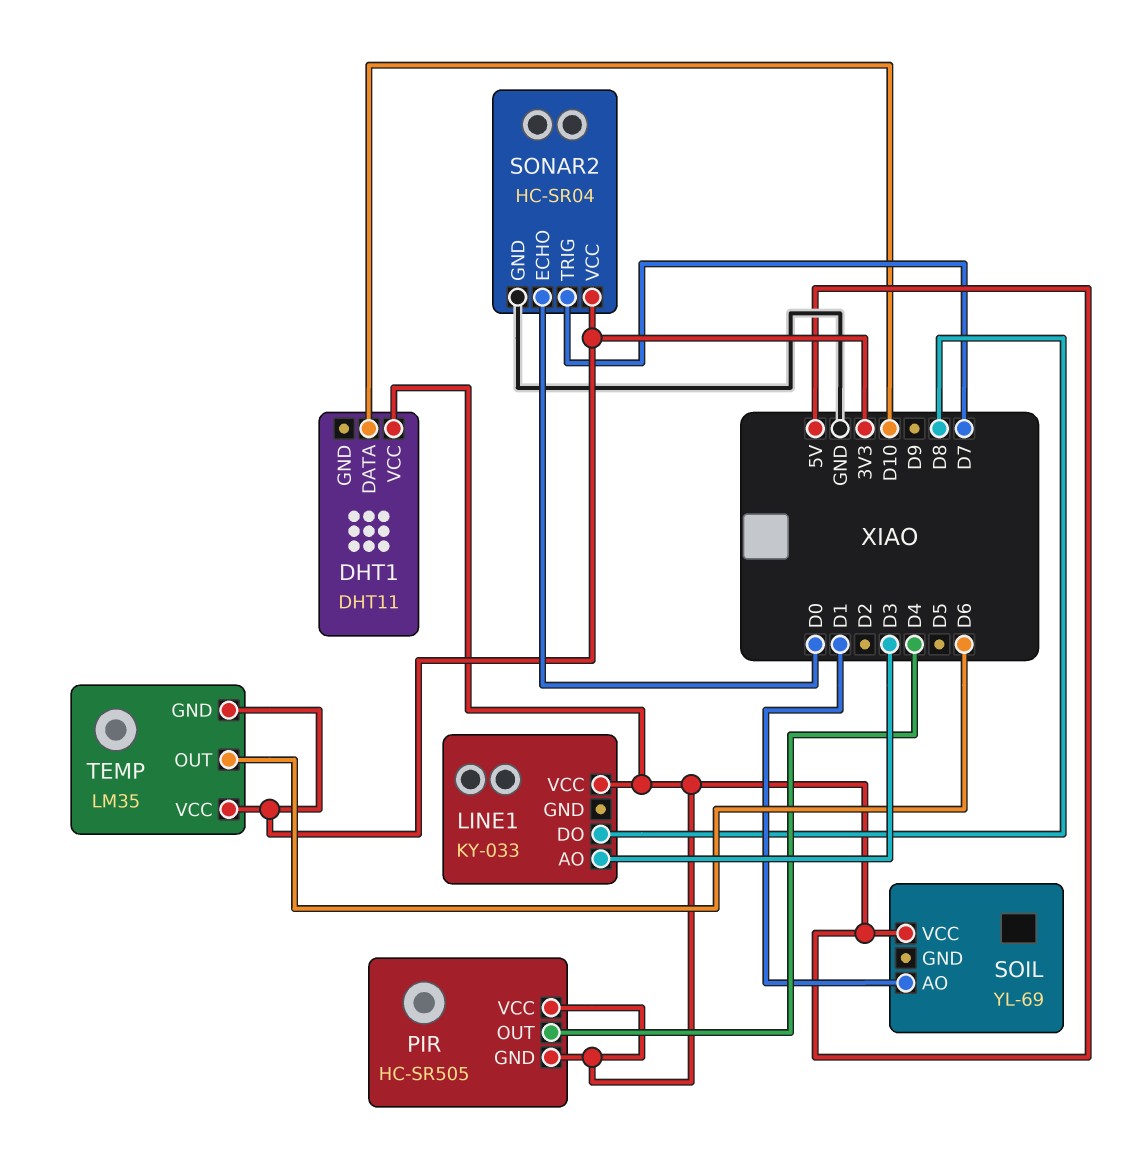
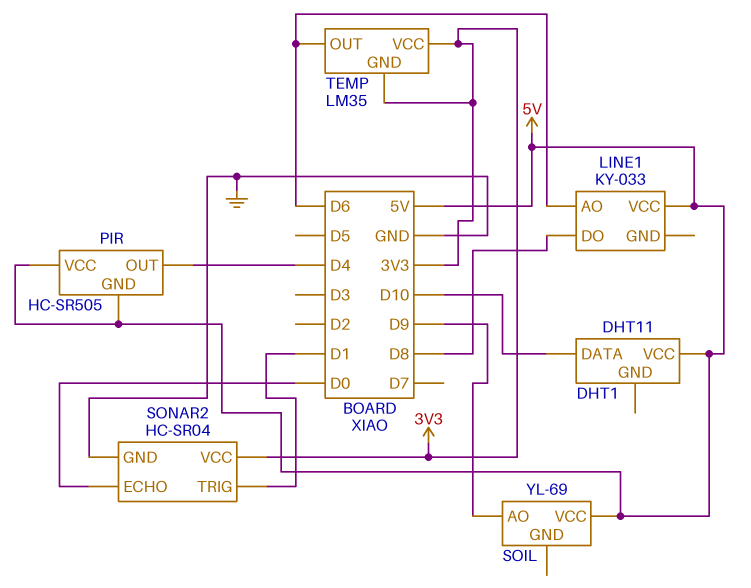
LINE1 pin AO: D3 -> D6
SOIL pin AO: D1 -> D9
SONAR2 pin TRIG: D7 -> D1

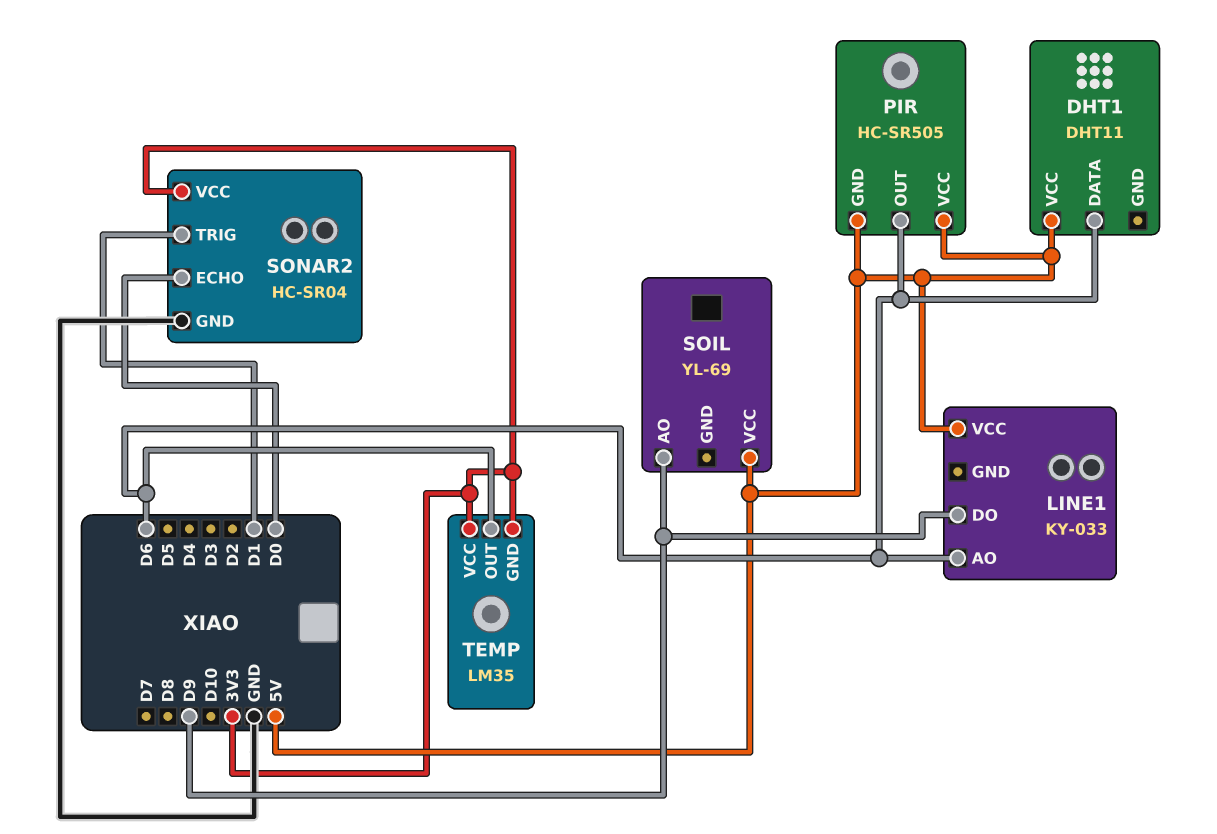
DHT1 pin DATA: D10 -> D6
LINE1 pin DO: D8 -> D9
PIR pin OUT: D4 -> D6

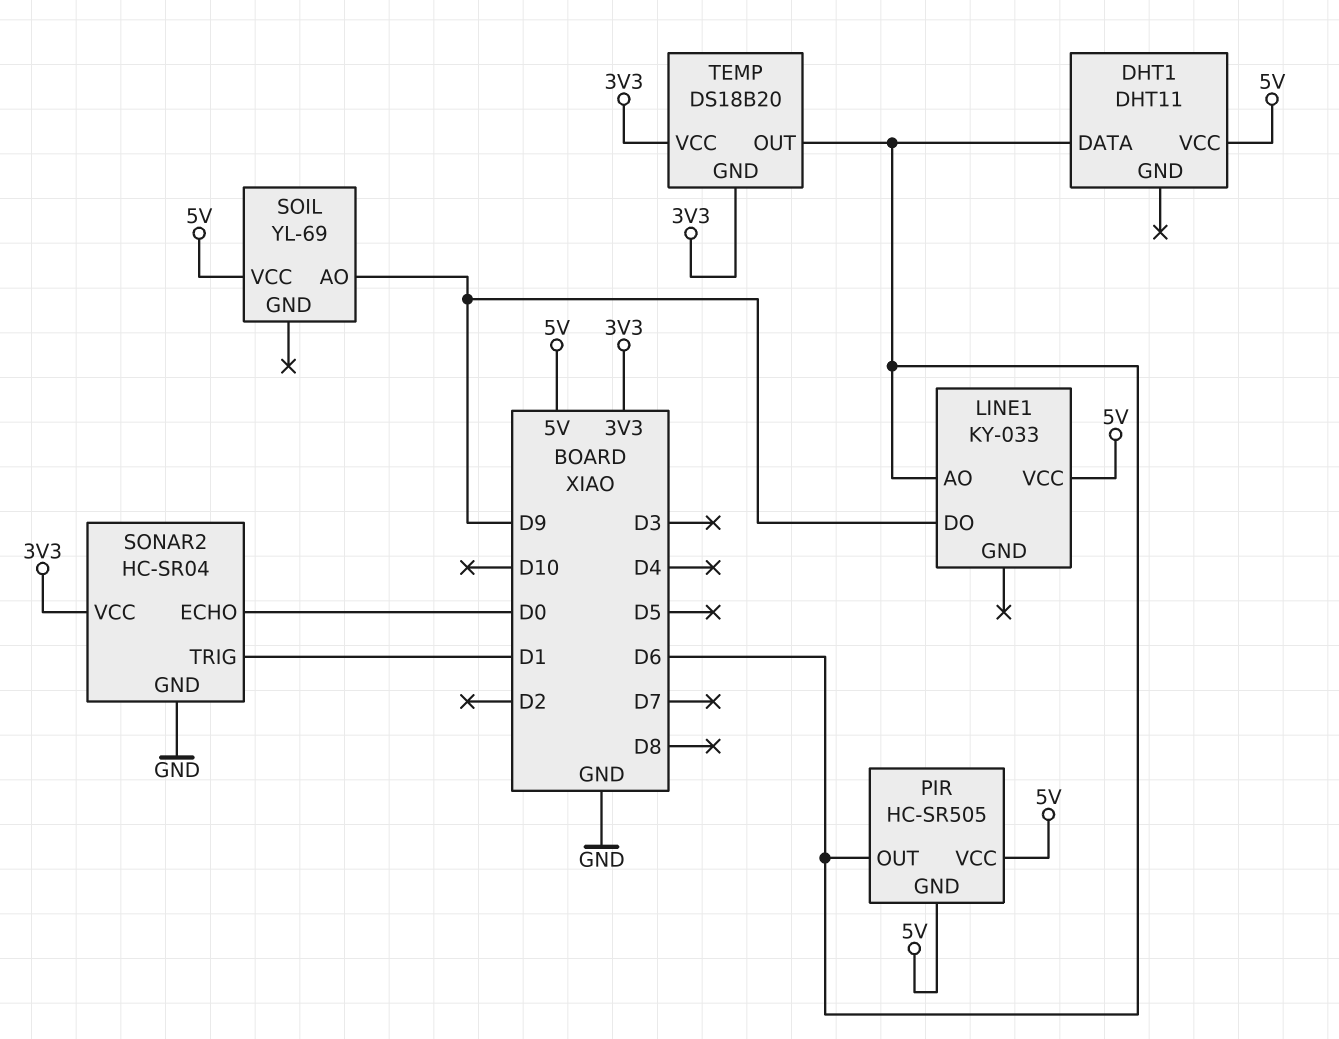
TEMP: LM35 -> DS18B20

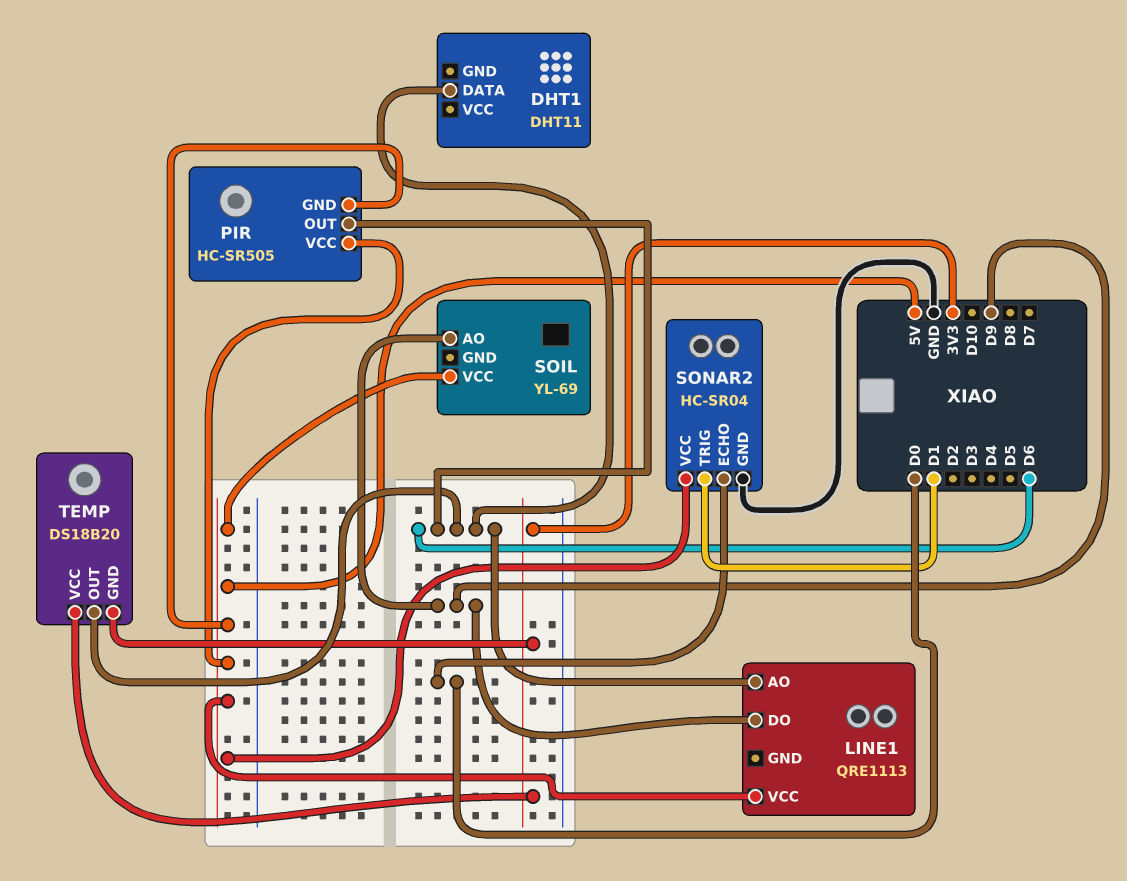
DHT1 pin VCC: 5V -> none
LINE1: KY-033 -> QRE1113
SONAR2 pin VCC: 3V3 -> 5V

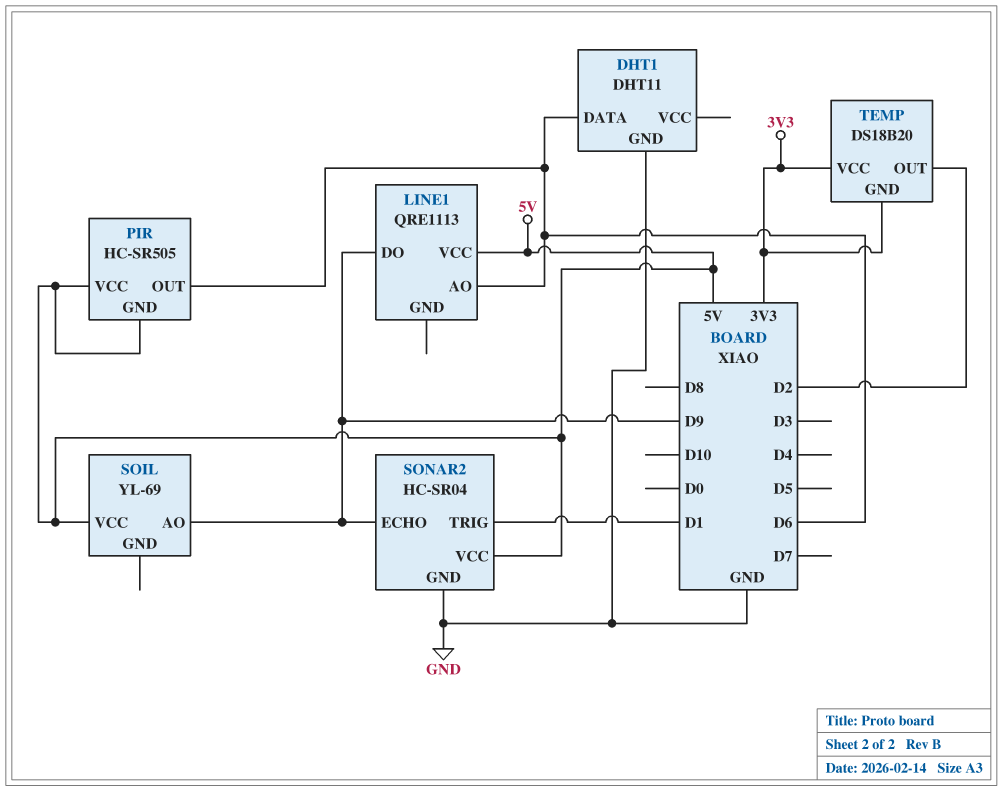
DHT1 pin GND: none -> GND
SONAR2 pin ECHO: D0 -> D9
TEMP pin OUT: D6 -> D2

